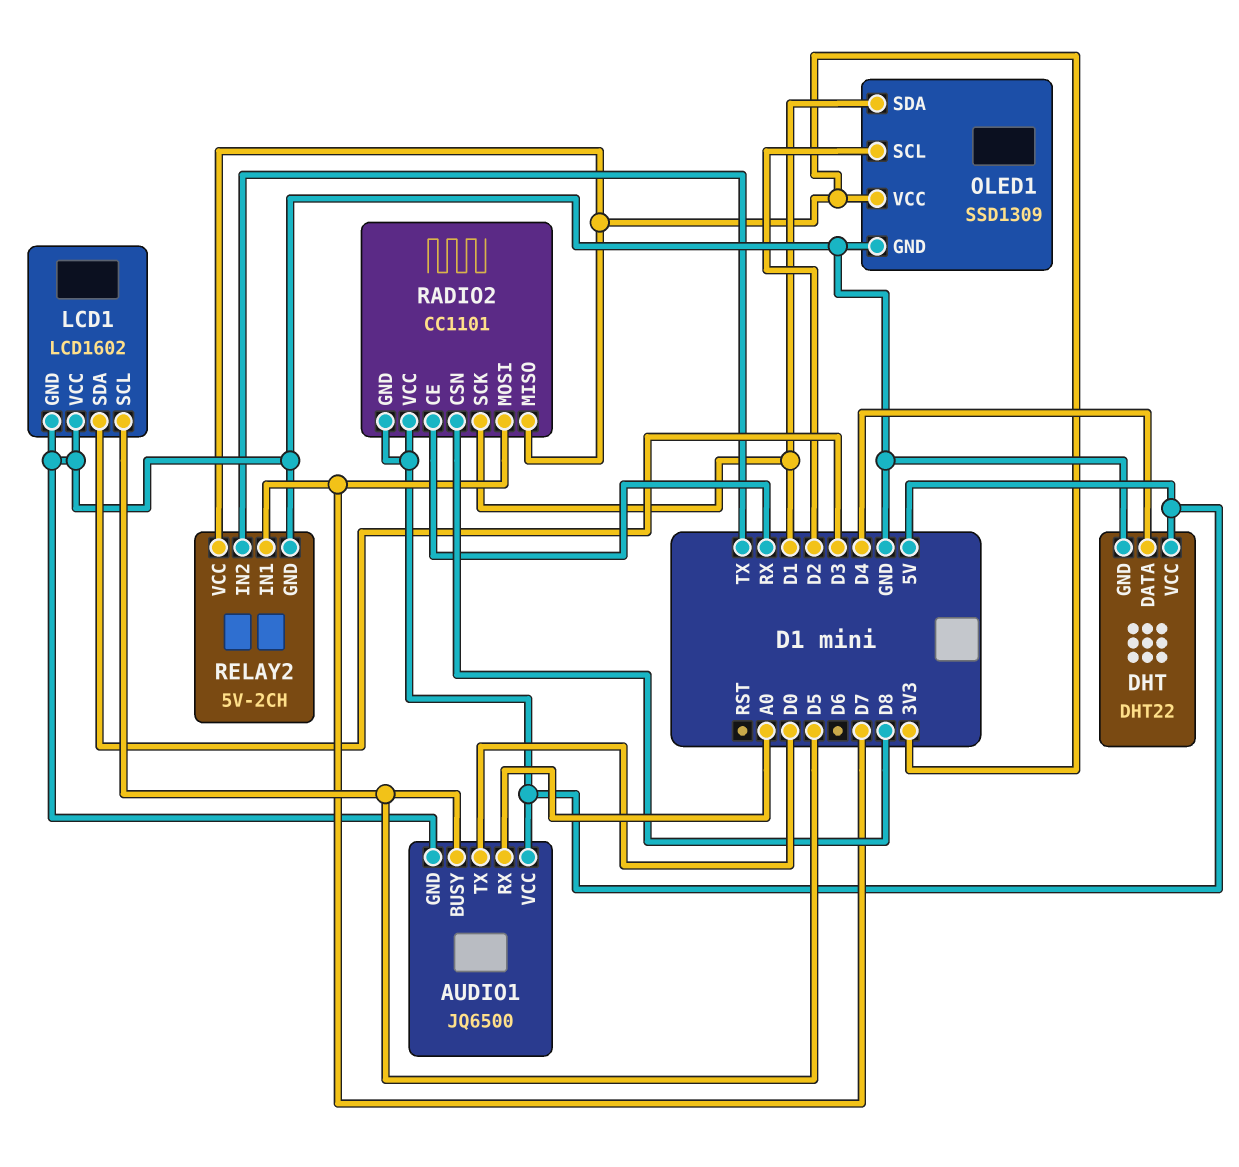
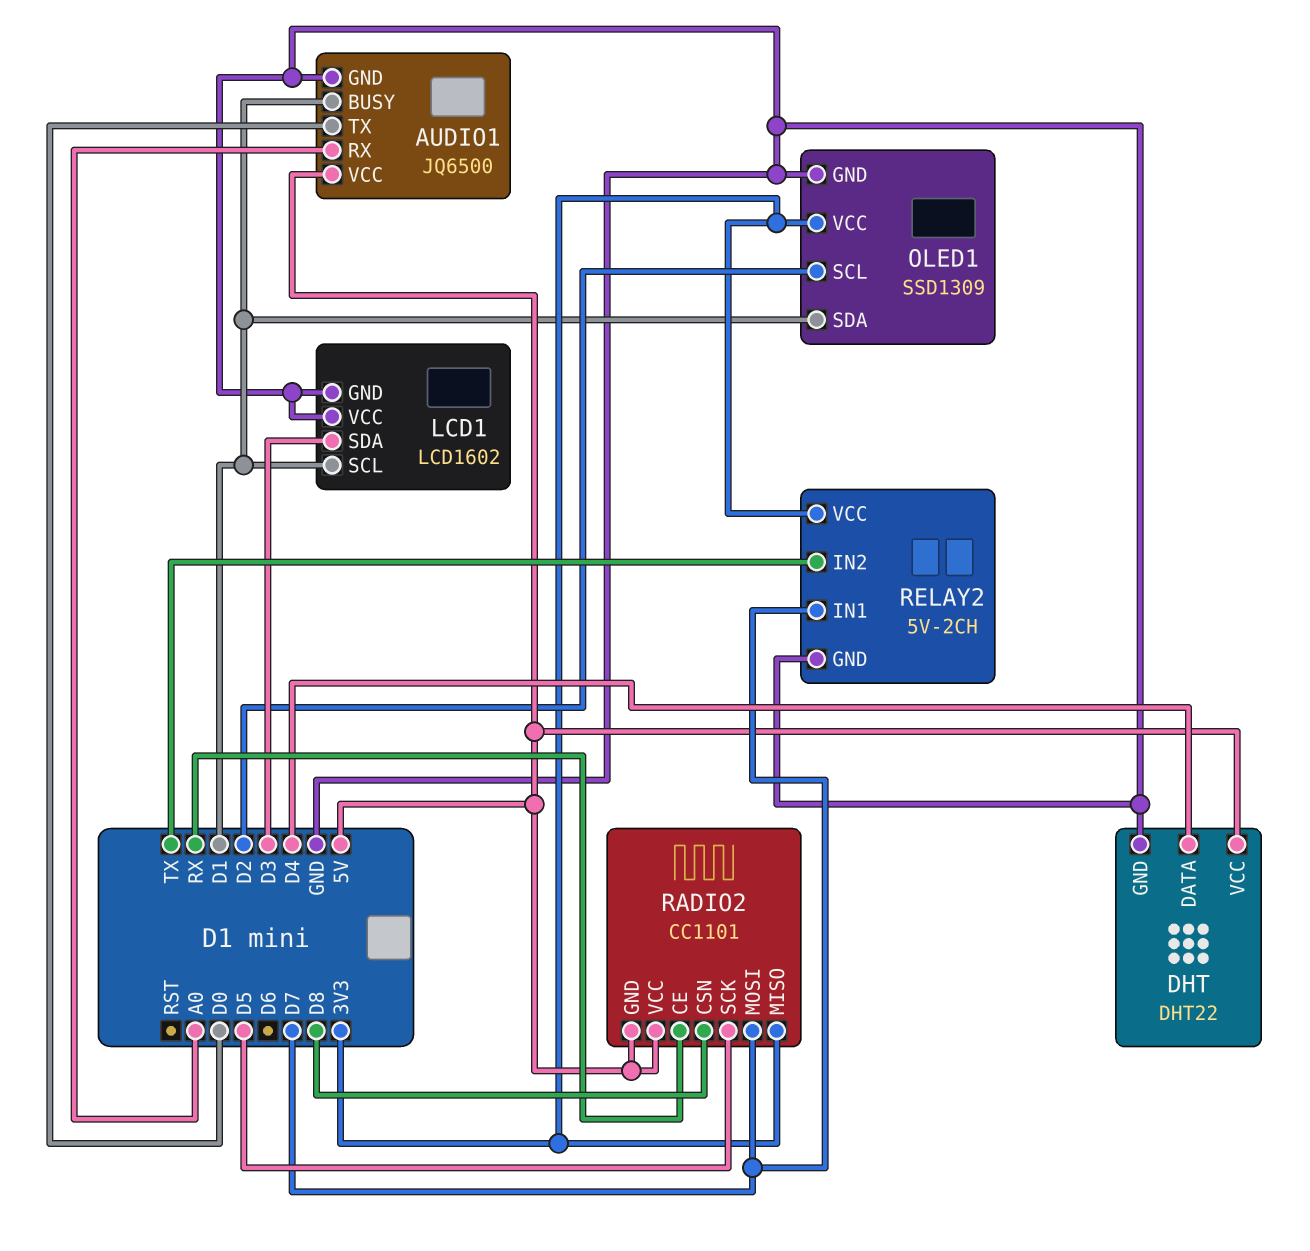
AUDIO1 pin BUSY: D5 -> D1
LCD1 pin SCL: D5 -> D1
RADIO2 pin SCK: D1 -> D5

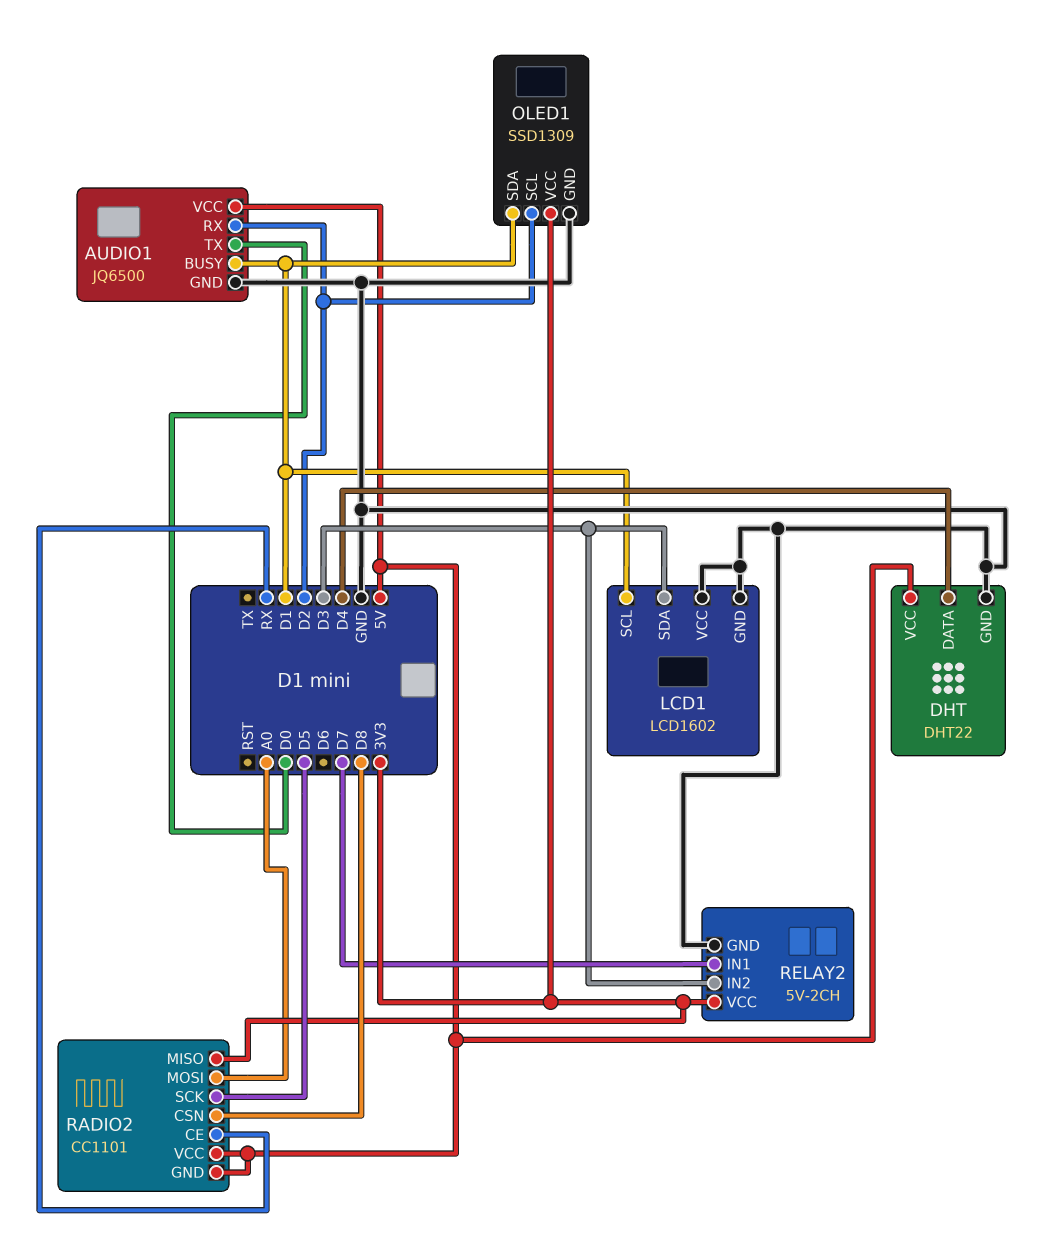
AUDIO1 pin RX: A0 -> D2
RADIO2 pin MOSI: D7 -> A0
RELAY2 pin IN2: TX -> D3

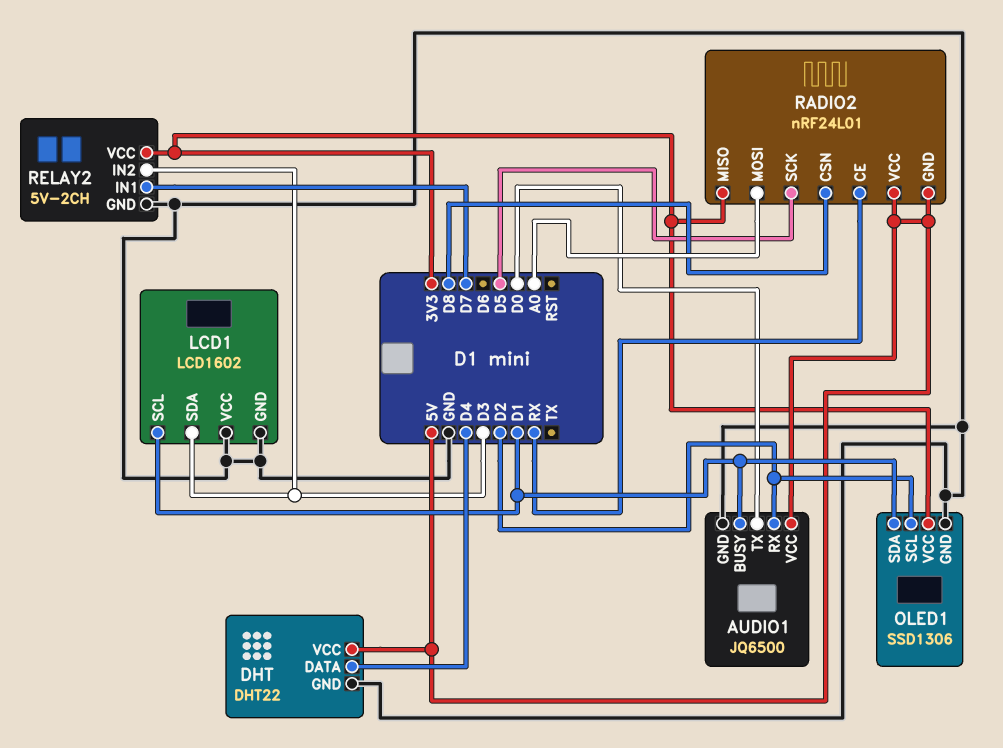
OLED1: SSD1309 -> SSD1306
RADIO2: CC1101 -> nRF24L01

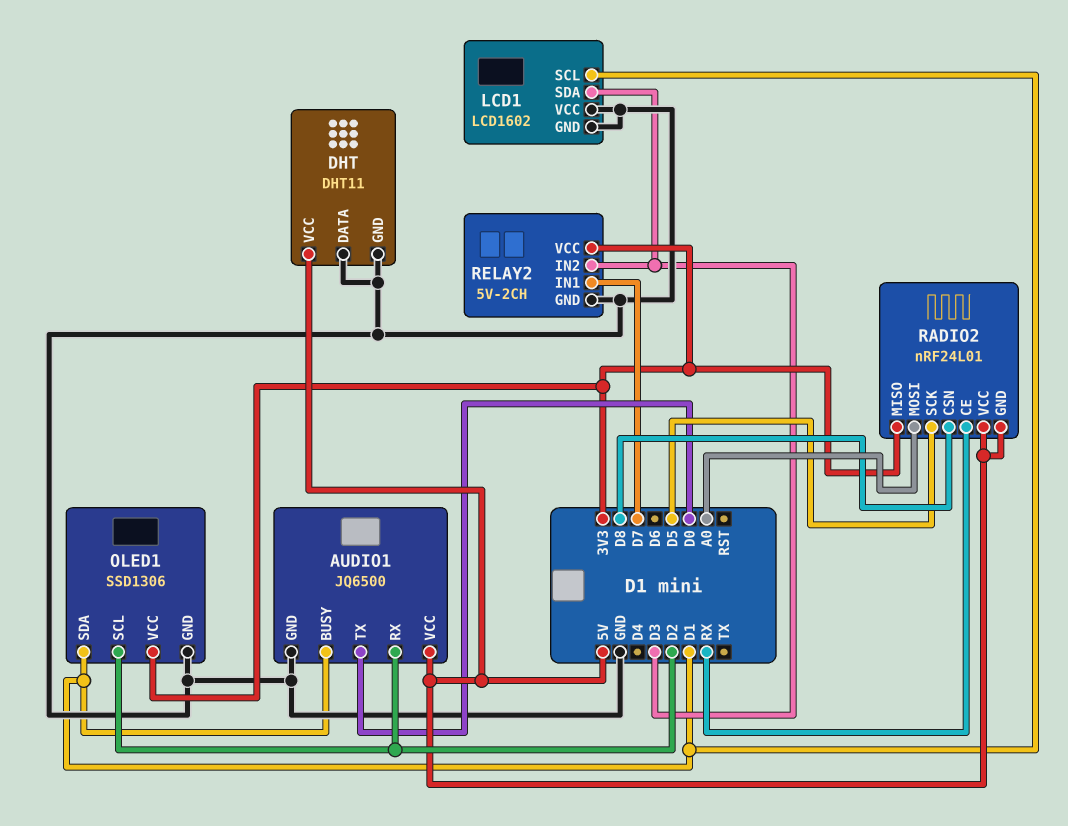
DHT: DHT22 -> DHT11
DHT pin DATA: D4 -> GND

